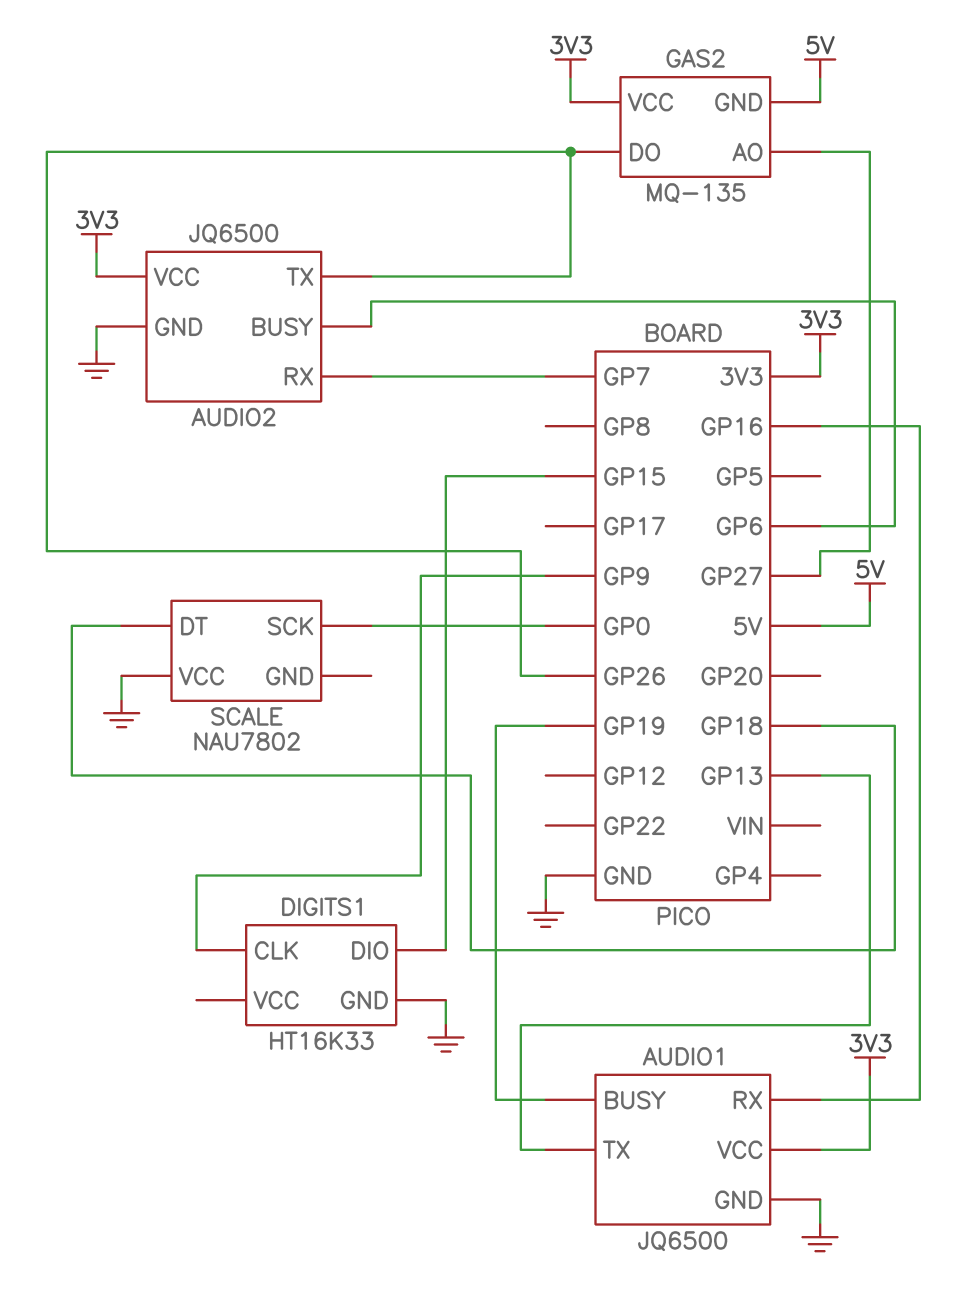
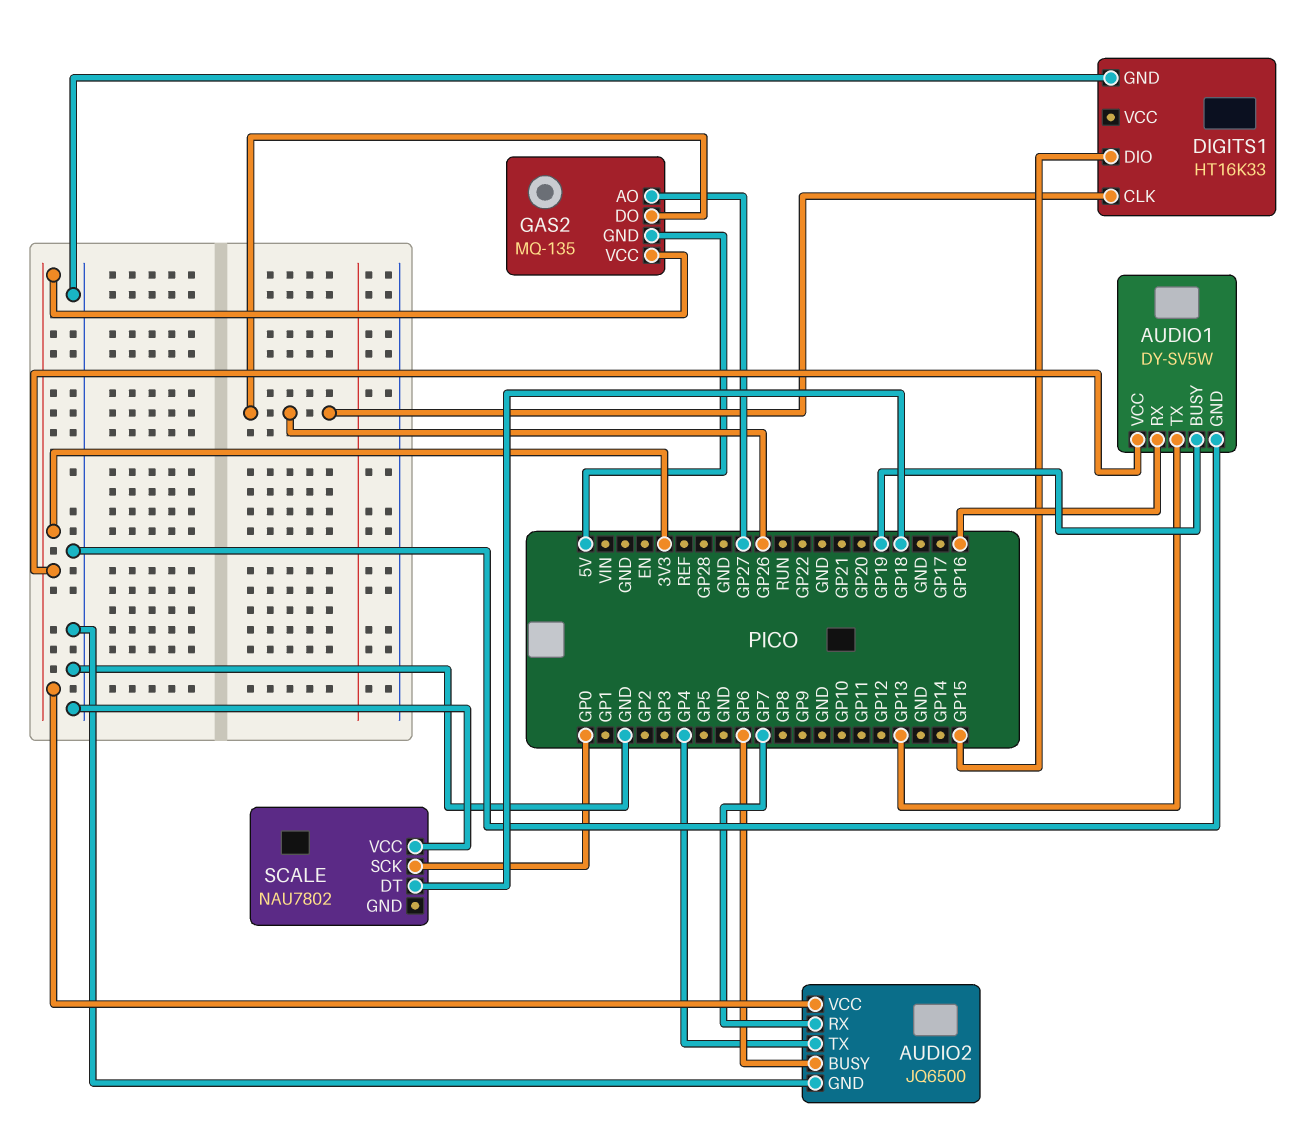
AUDIO1: JQ6500 -> DY-SV5W
AUDIO2 pin TX: GP26 -> GP4
DIGITS1 pin CLK: GP9 -> GP26

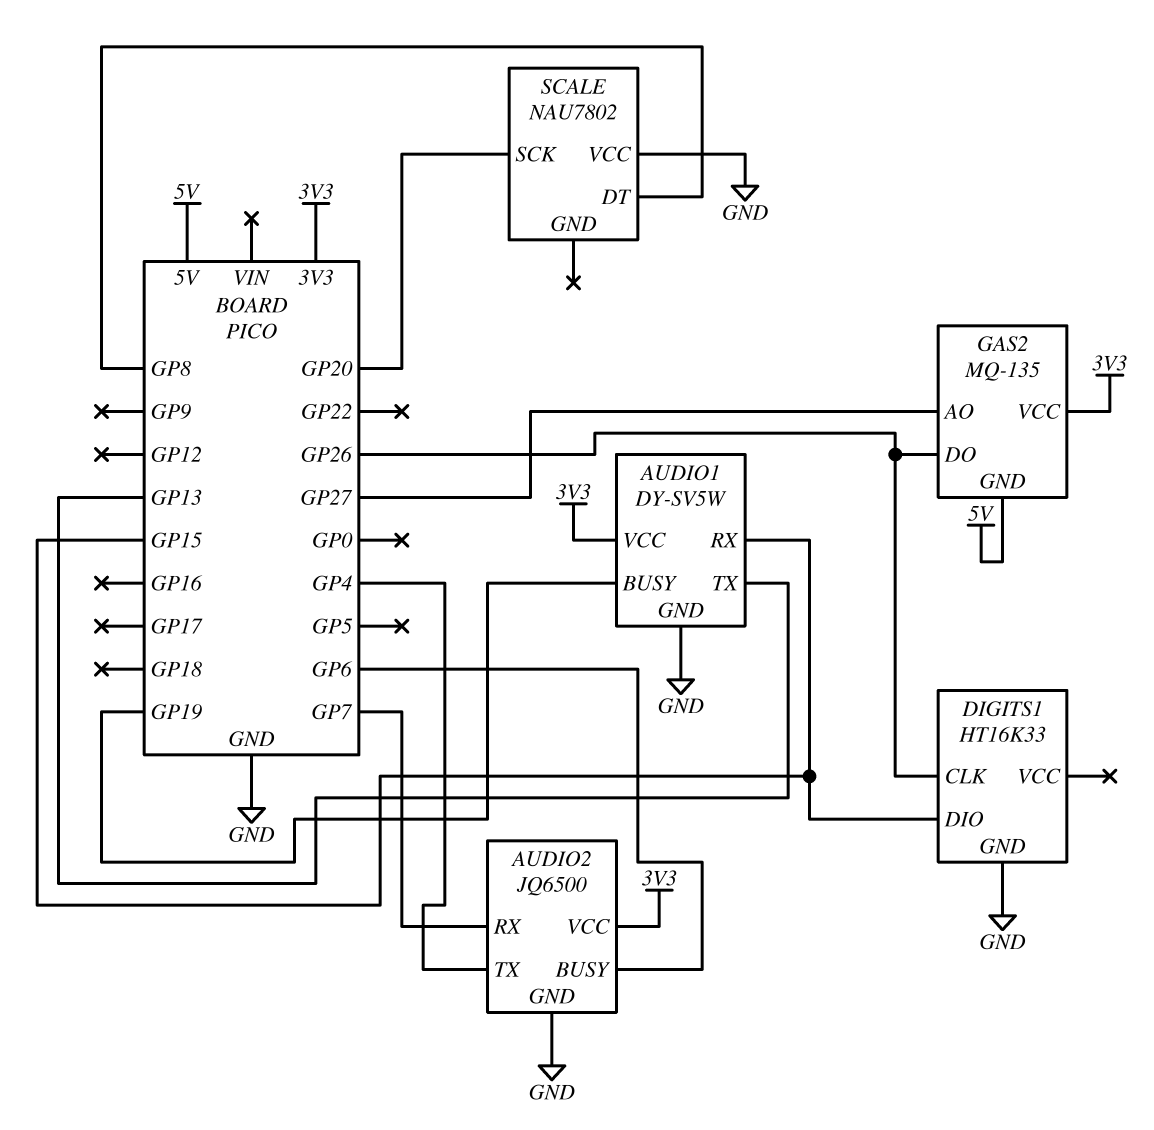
AUDIO1 pin RX: GP16 -> GP15
SCALE pin DT: GP18 -> GP8
SCALE pin SCK: GP0 -> GP20

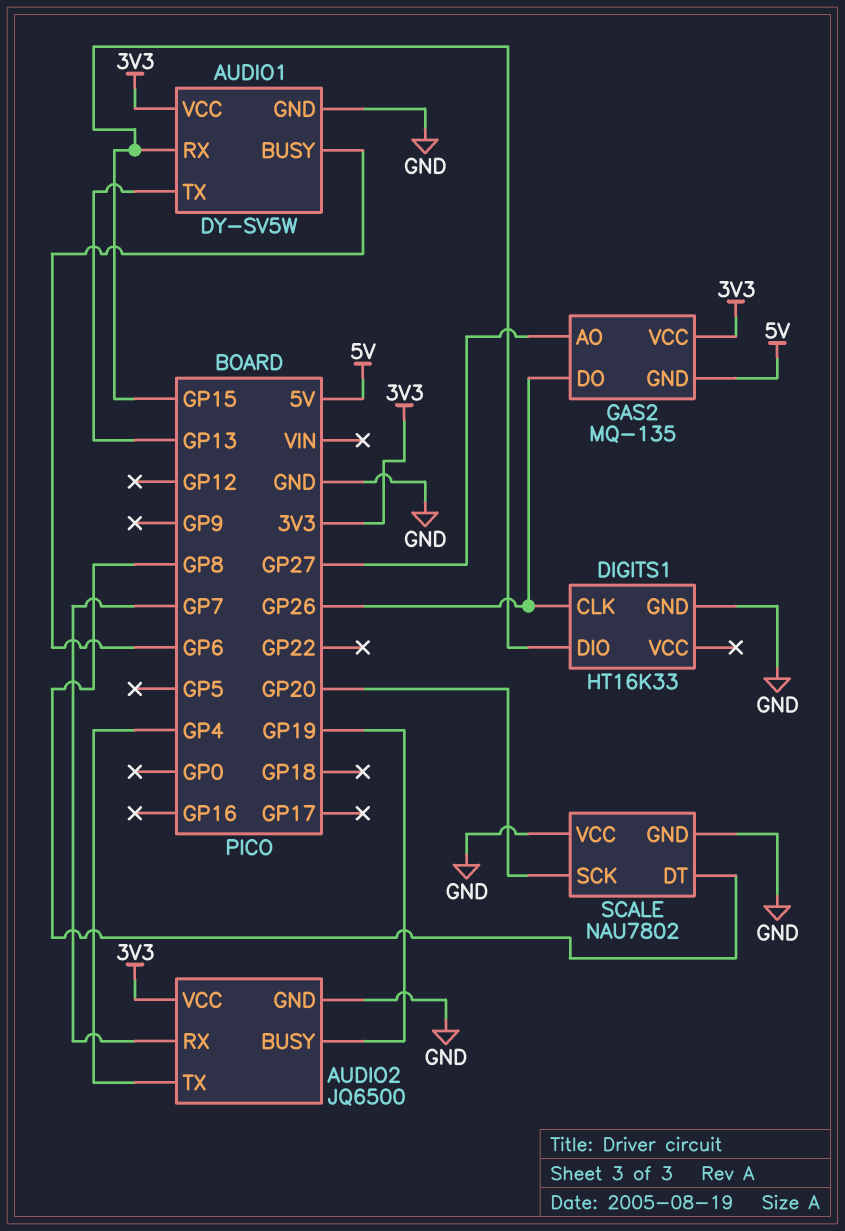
AUDIO1 pin BUSY: GP19 -> GP6
AUDIO2 pin BUSY: GP6 -> GP19
SCALE pin GND: none -> GND

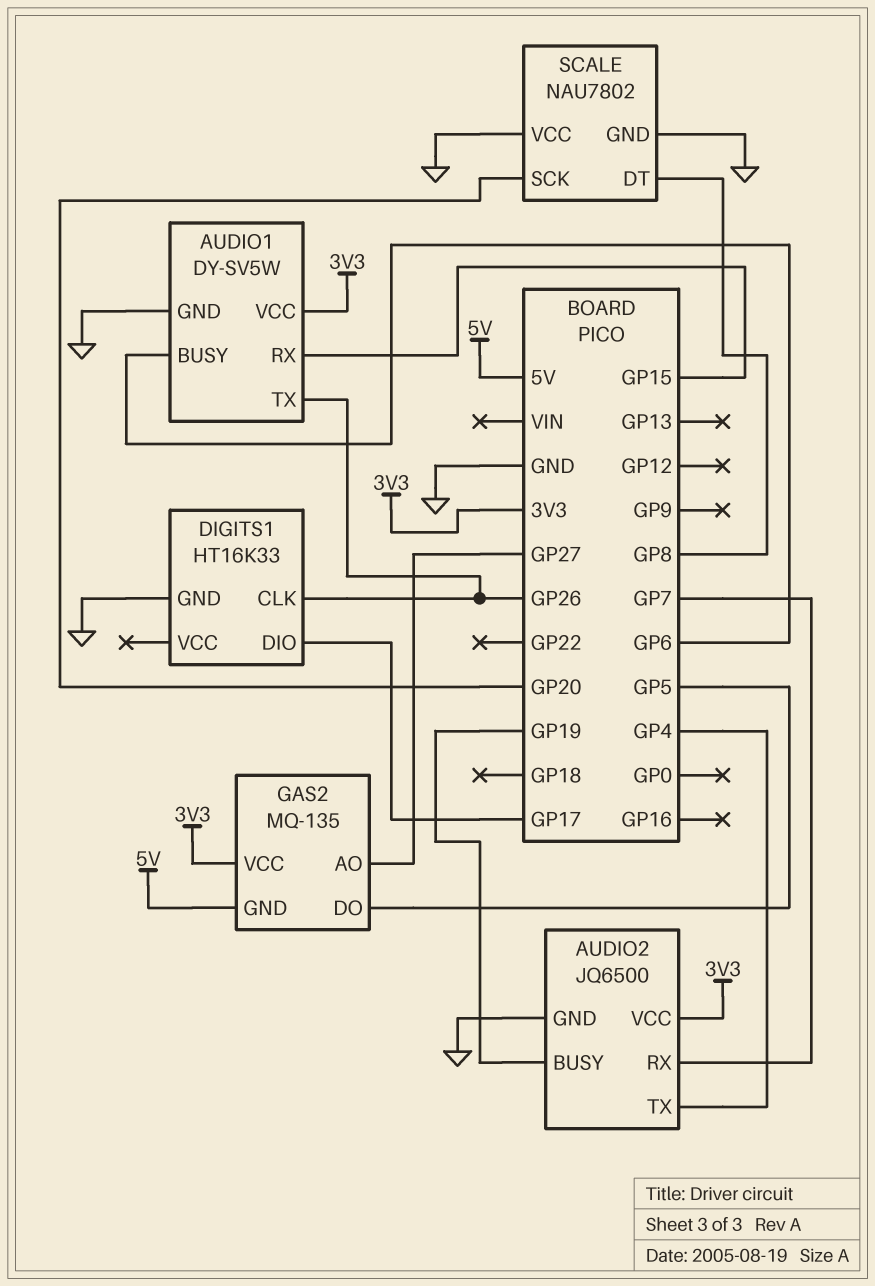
AUDIO1 pin TX: GP13 -> GP26
DIGITS1 pin DIO: GP15 -> GP17
GAS2 pin DO: GP26 -> GP5

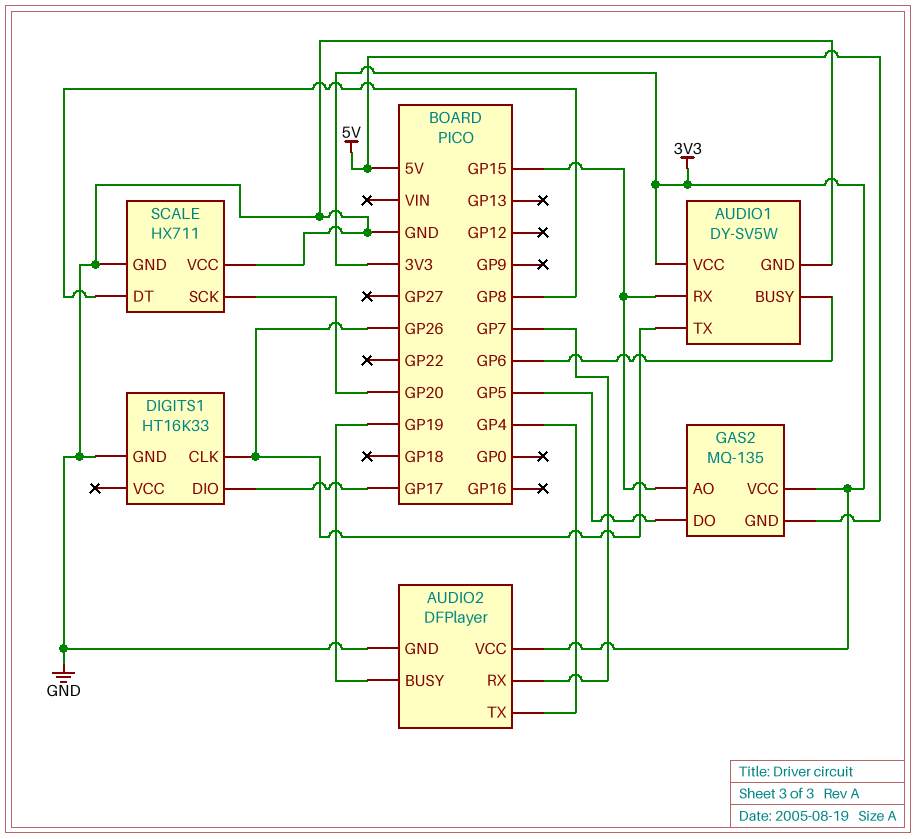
AUDIO2: JQ6500 -> DFPlayer
GAS2 pin AO: GP27 -> GP15
SCALE: NAU7802 -> HX711

